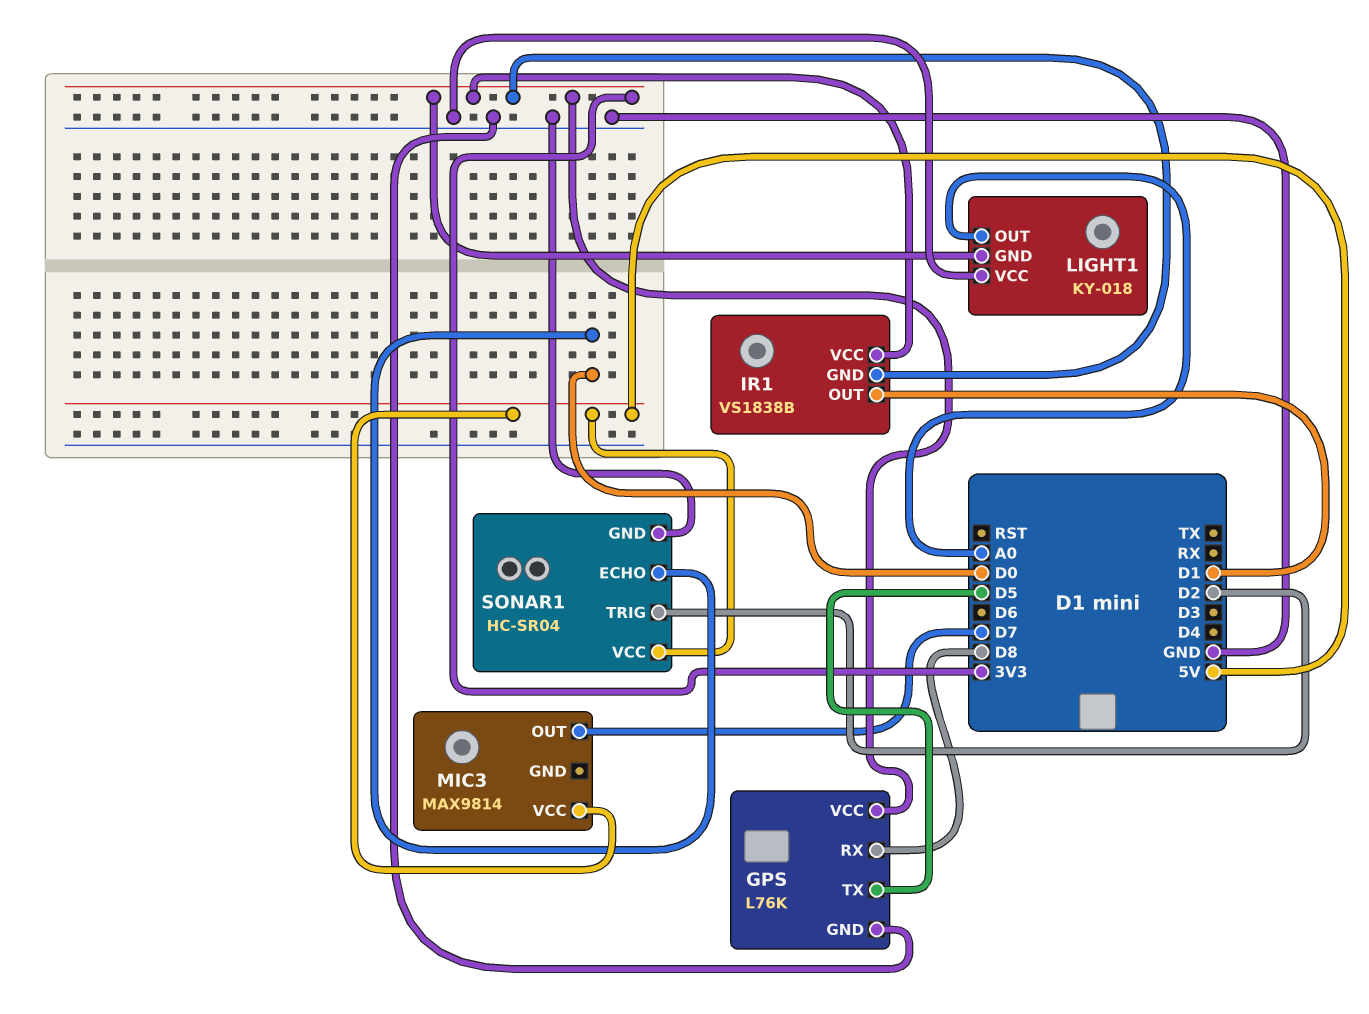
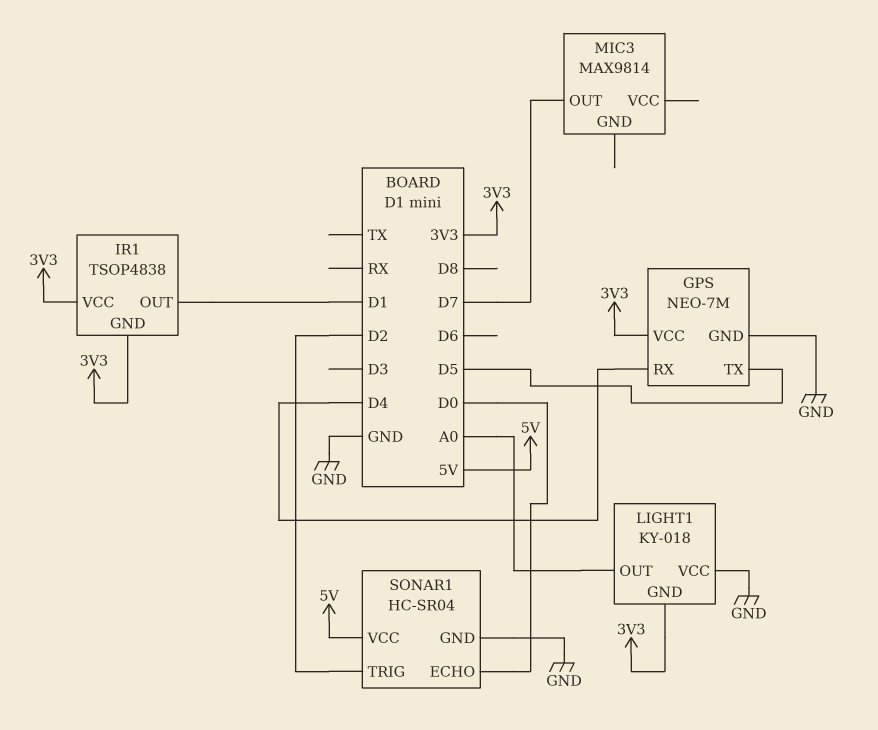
GPS: L76K -> NEO-7M
GPS pin RX: D8 -> D4
IR1: VS1838B -> TSOP4838
MIC3 pin VCC: 5V -> none

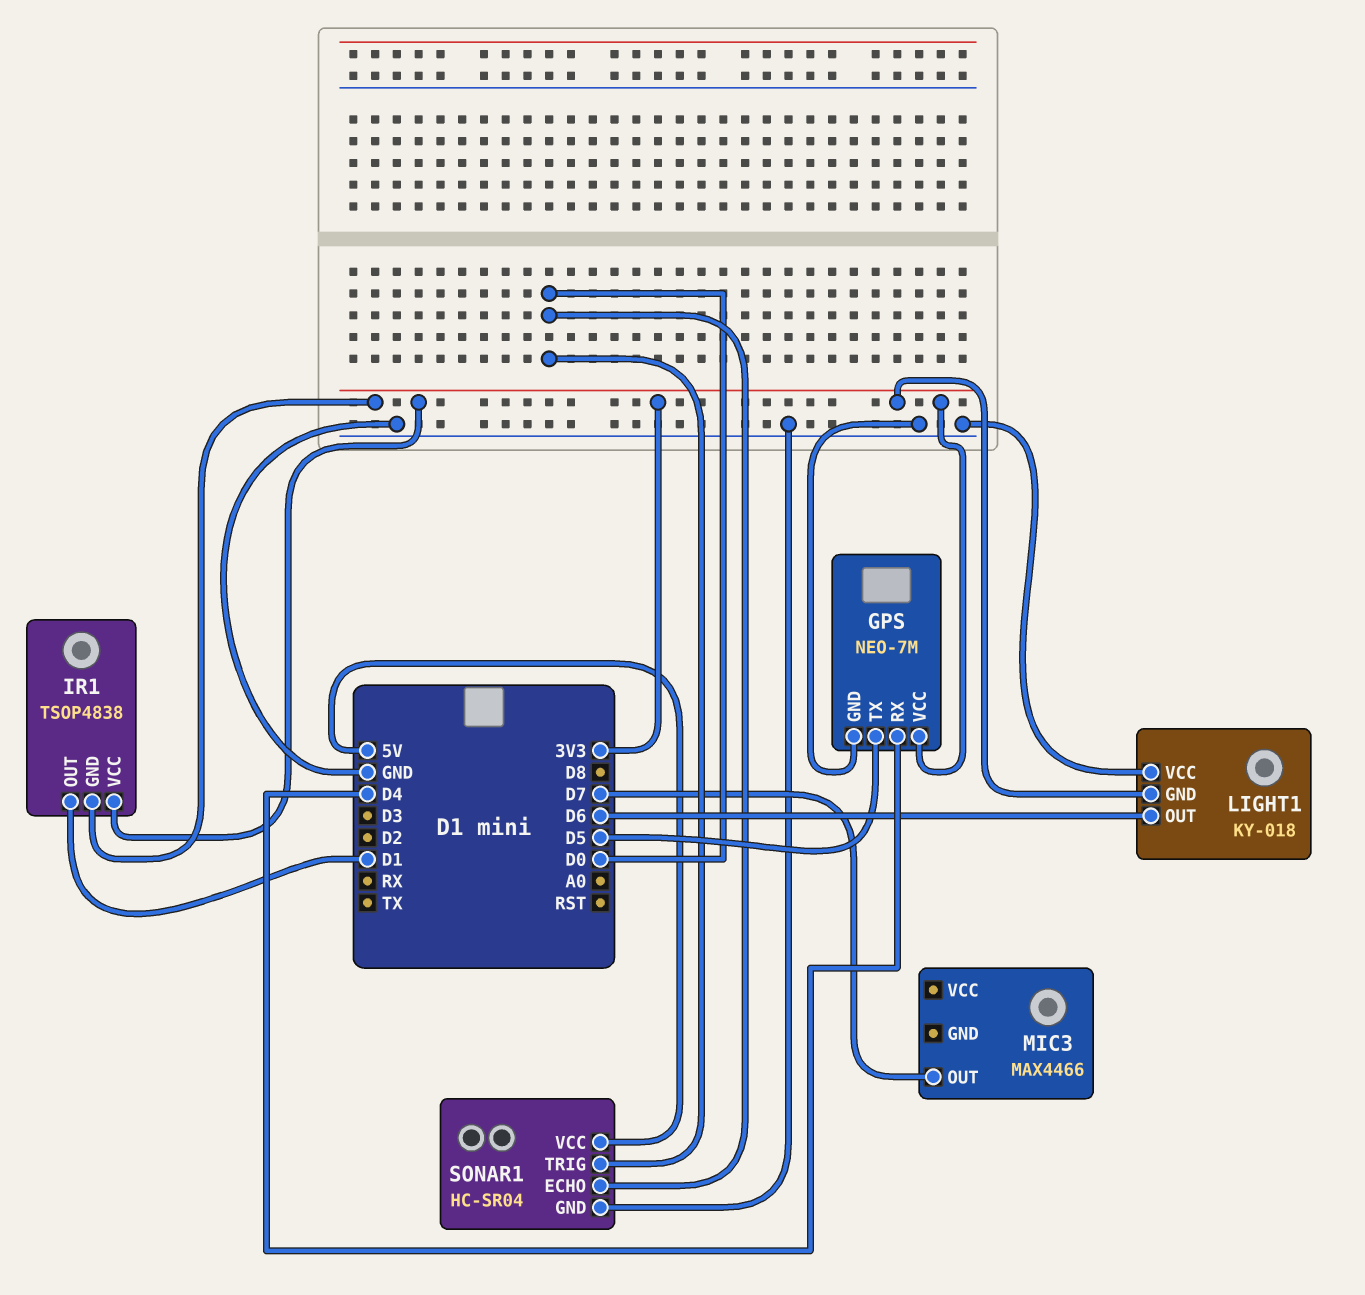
LIGHT1 pin OUT: A0 -> D6
MIC3: MAX9814 -> MAX4466
SONAR1 pin TRIG: D2 -> D0

